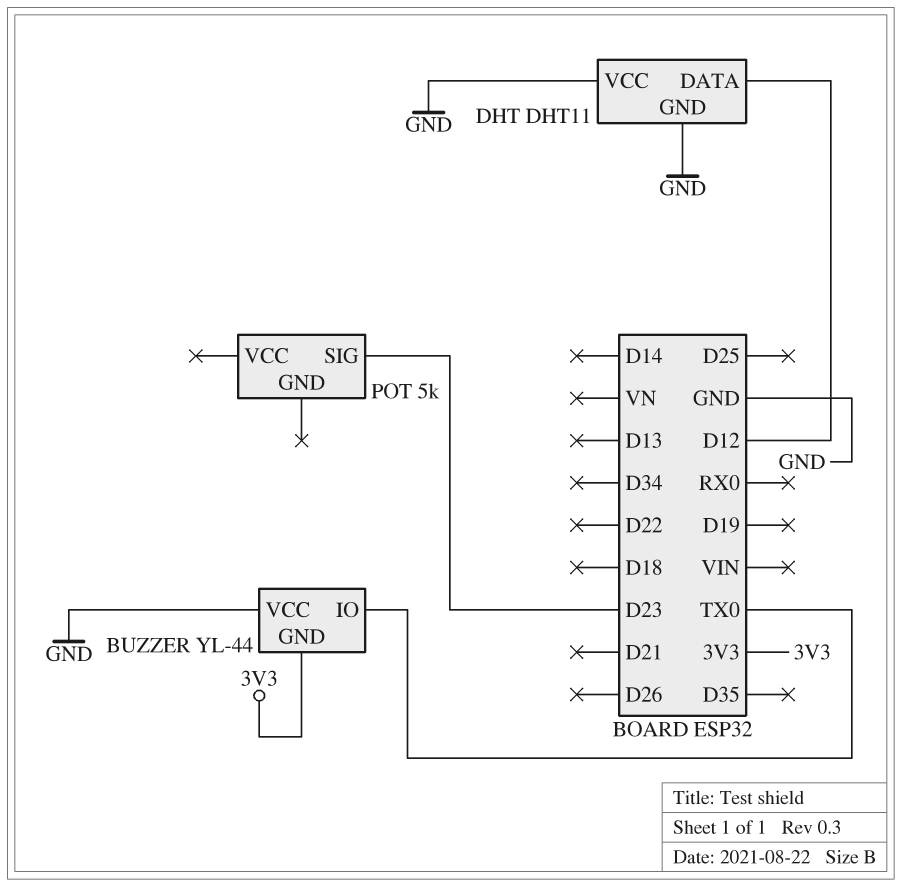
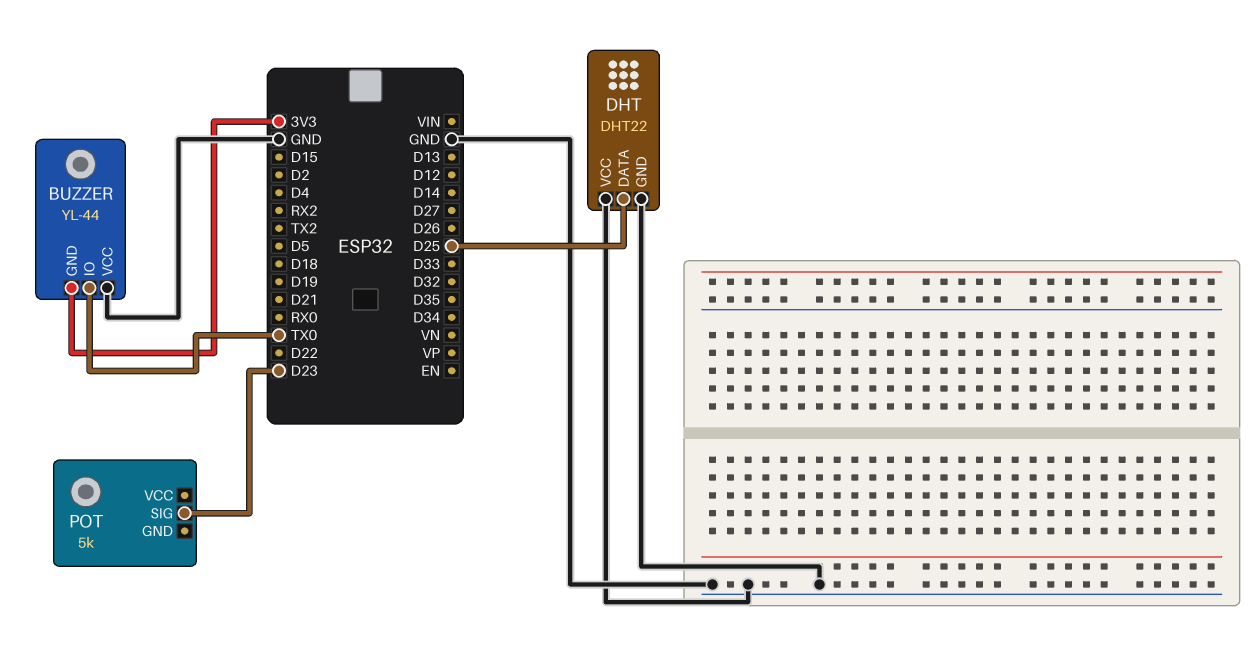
DHT: DHT11 -> DHT22
DHT pin DATA: D12 -> D25

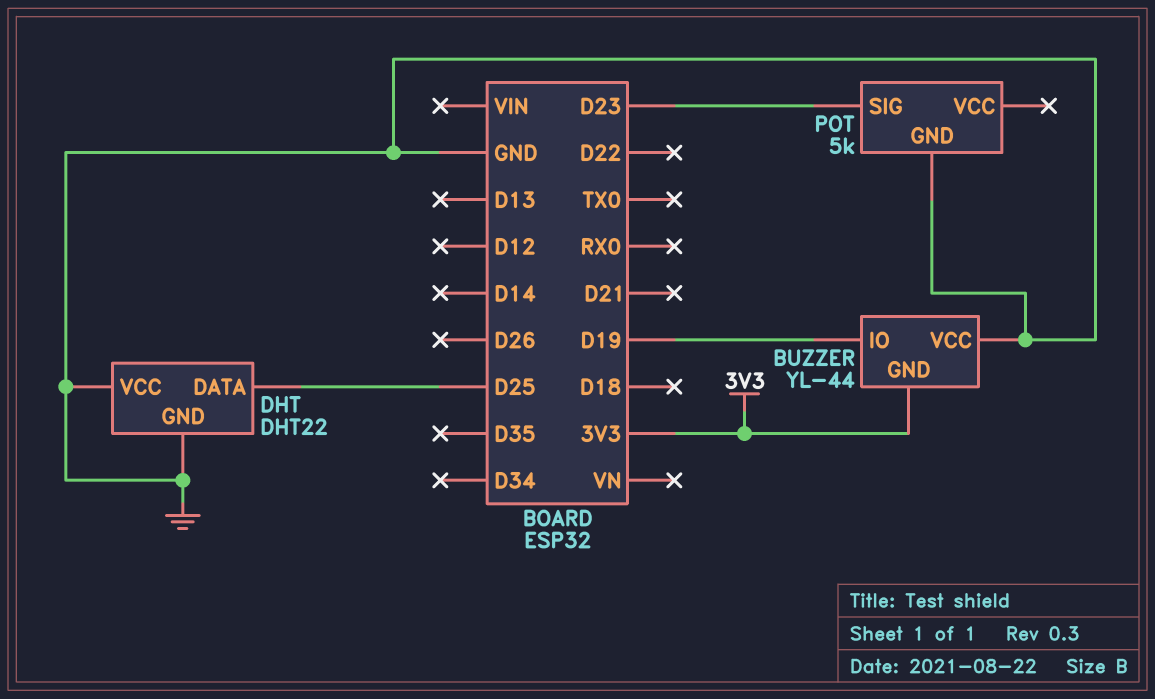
BUZZER pin IO: TX0 -> D19
POT pin GND: none -> GND

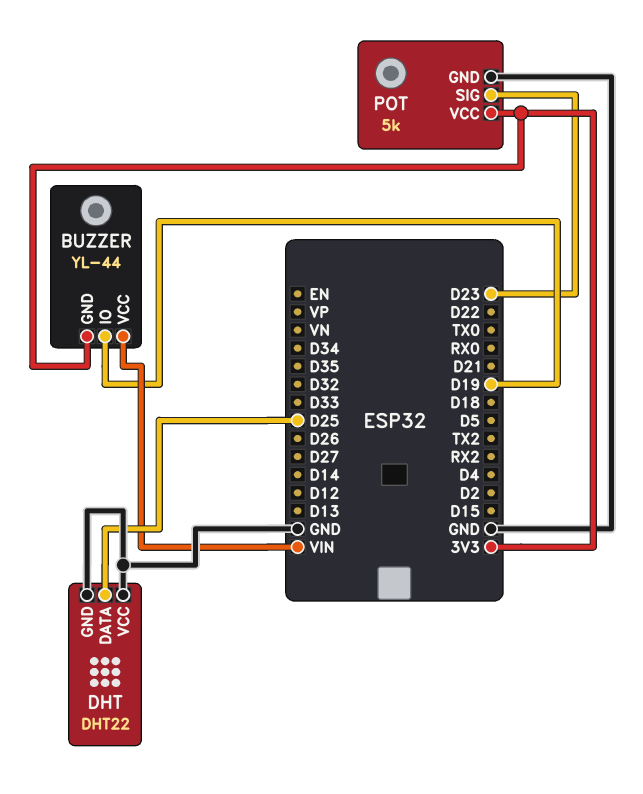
BUZZER pin VCC: GND -> VIN
POT pin VCC: none -> 3V3

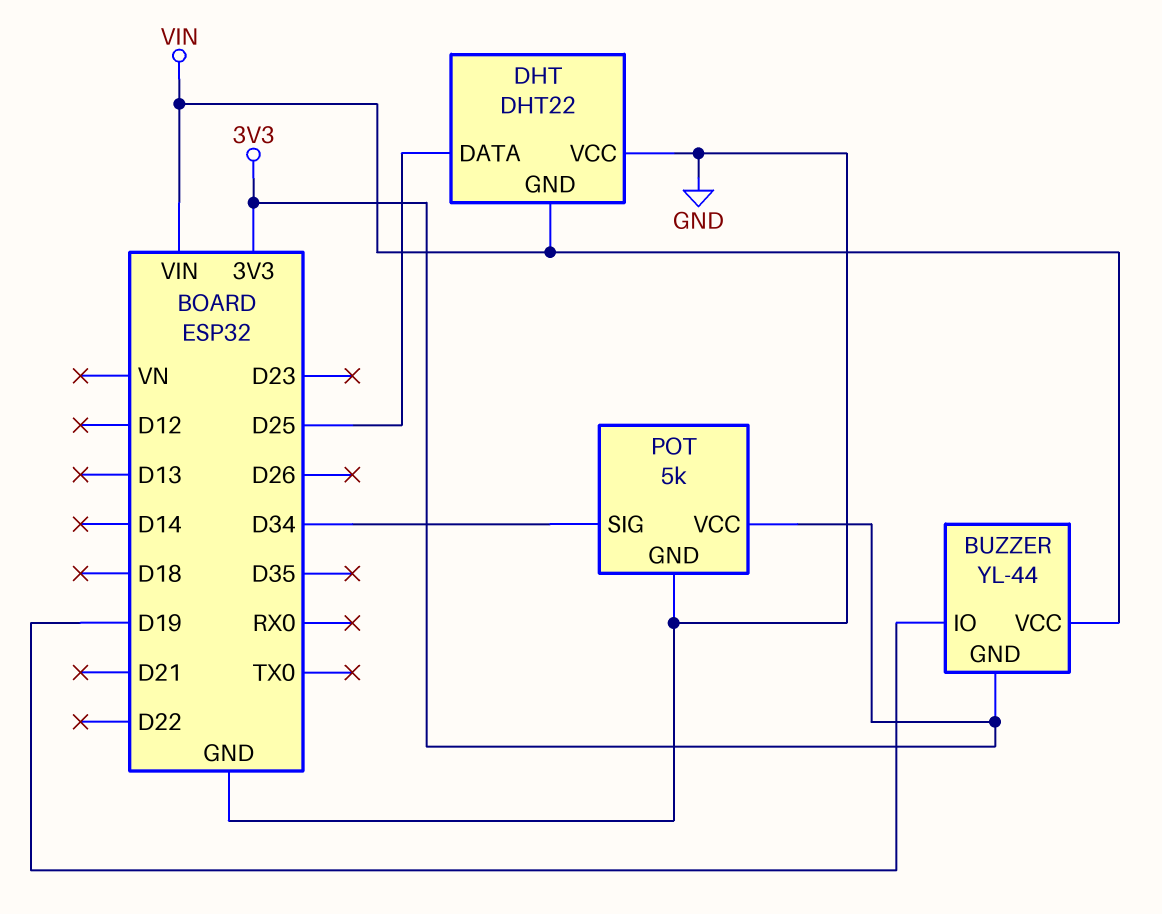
DHT pin GND: GND -> VIN
POT pin SIG: D23 -> D34

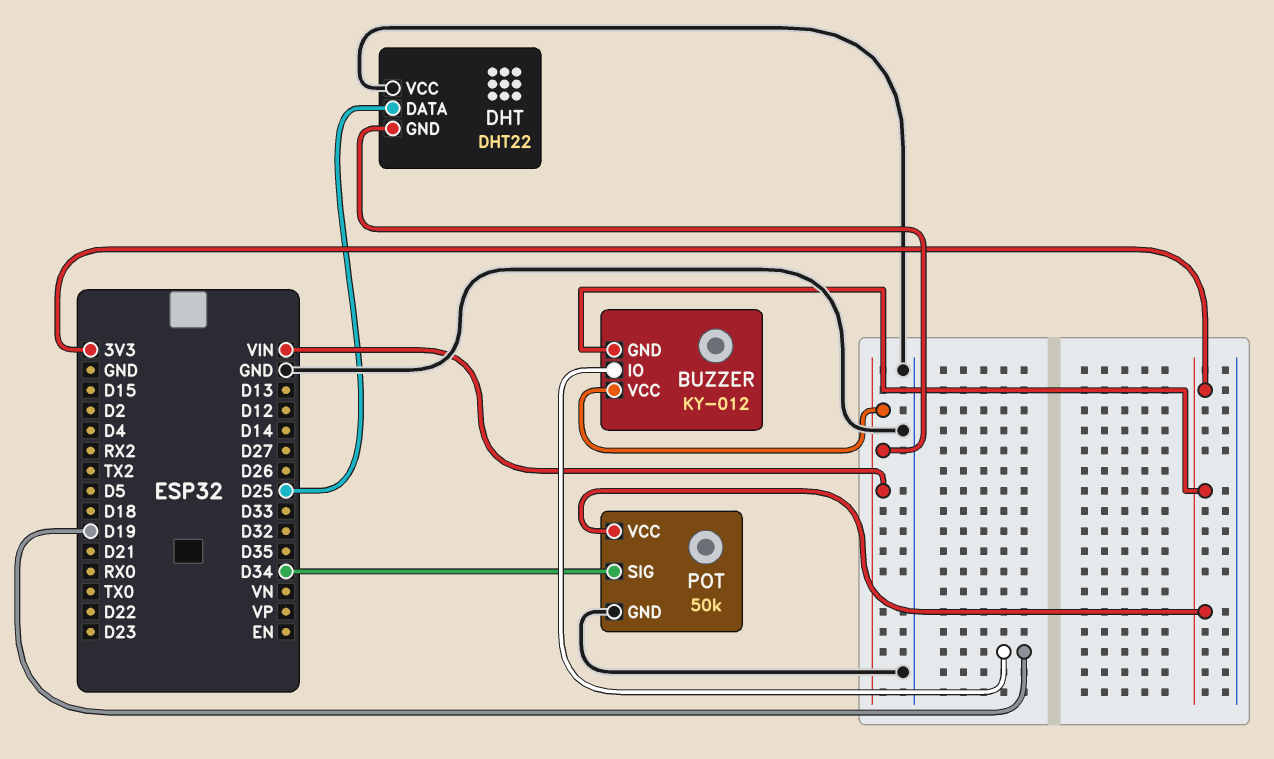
BUZZER: YL-44 -> KY-012
POT: 5k -> 50k

